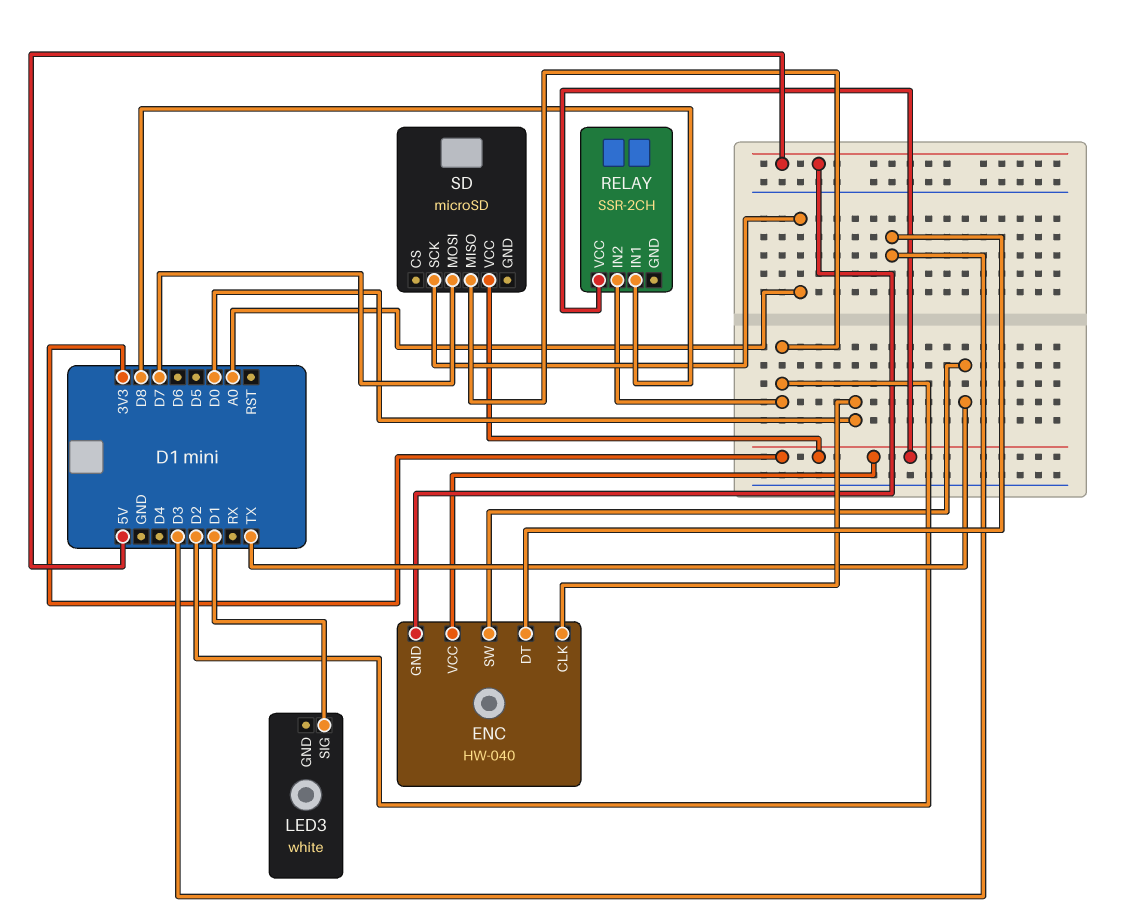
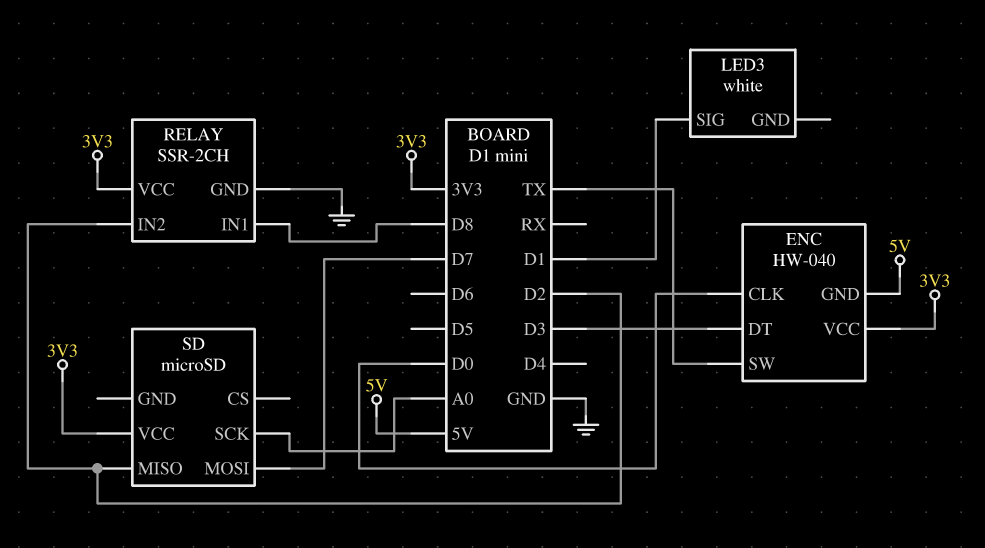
RELAY pin GND: none -> GND

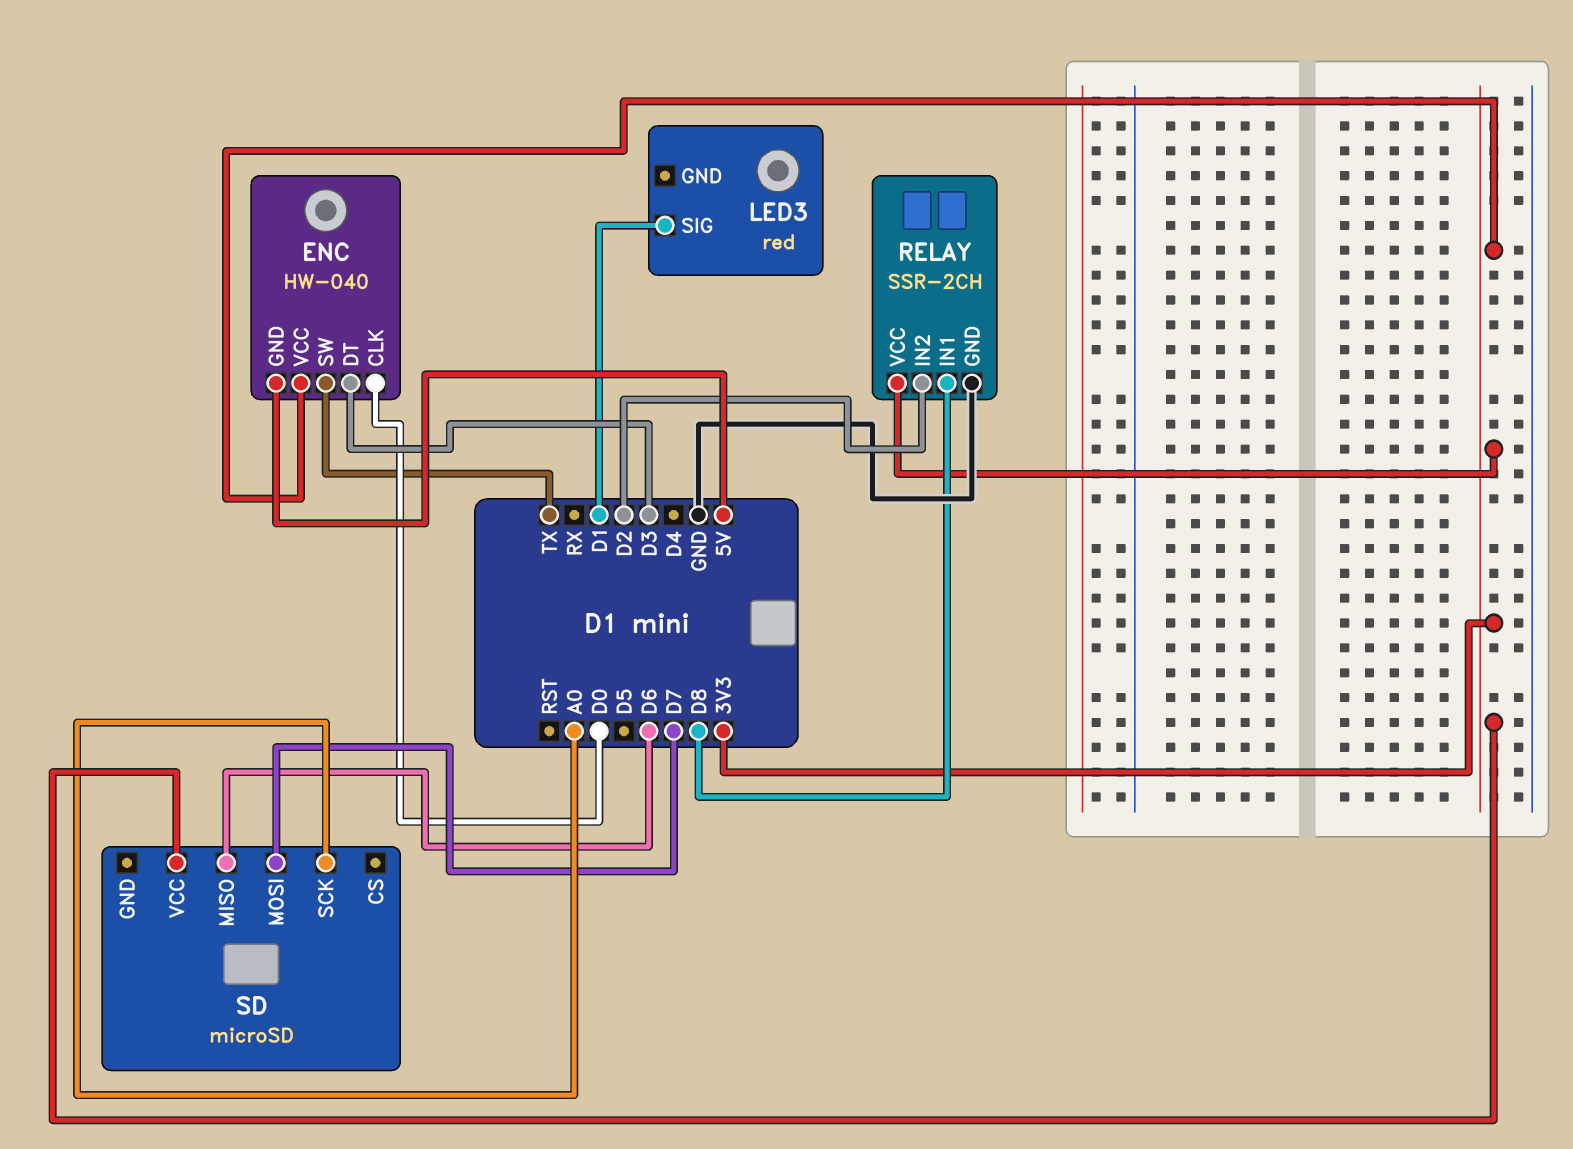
LED3: white -> red
SD pin MISO: D2 -> D6

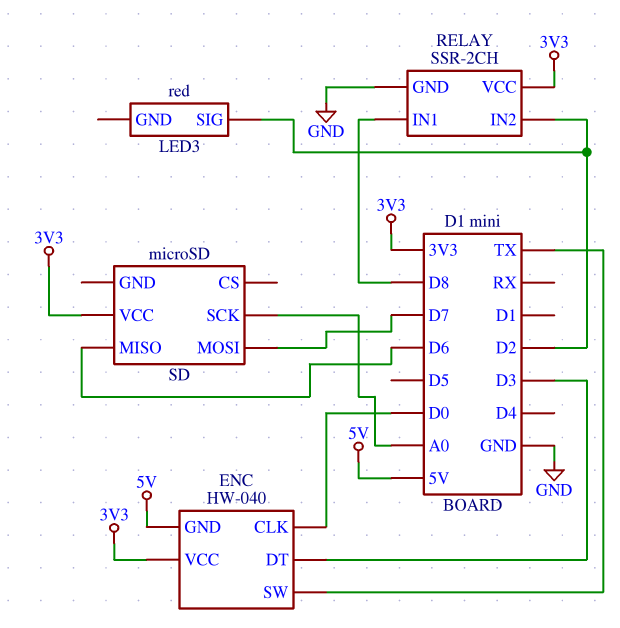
LED3 pin SIG: D1 -> D2

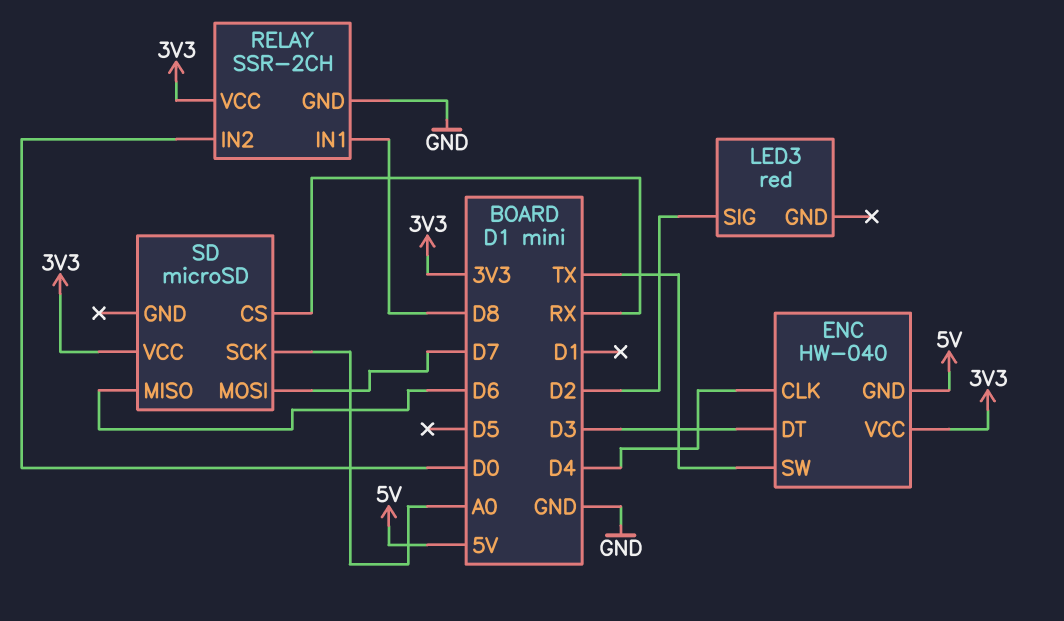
ENC pin CLK: D0 -> D4
RELAY pin IN2: D2 -> D0
SD pin CS: none -> RX

